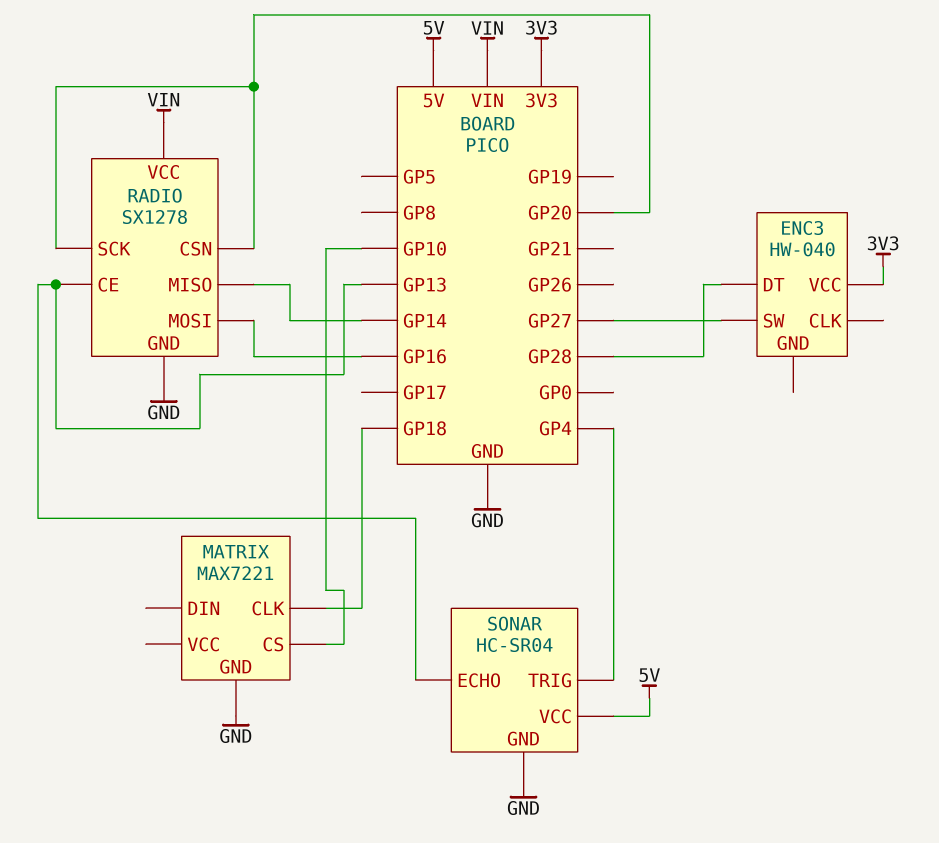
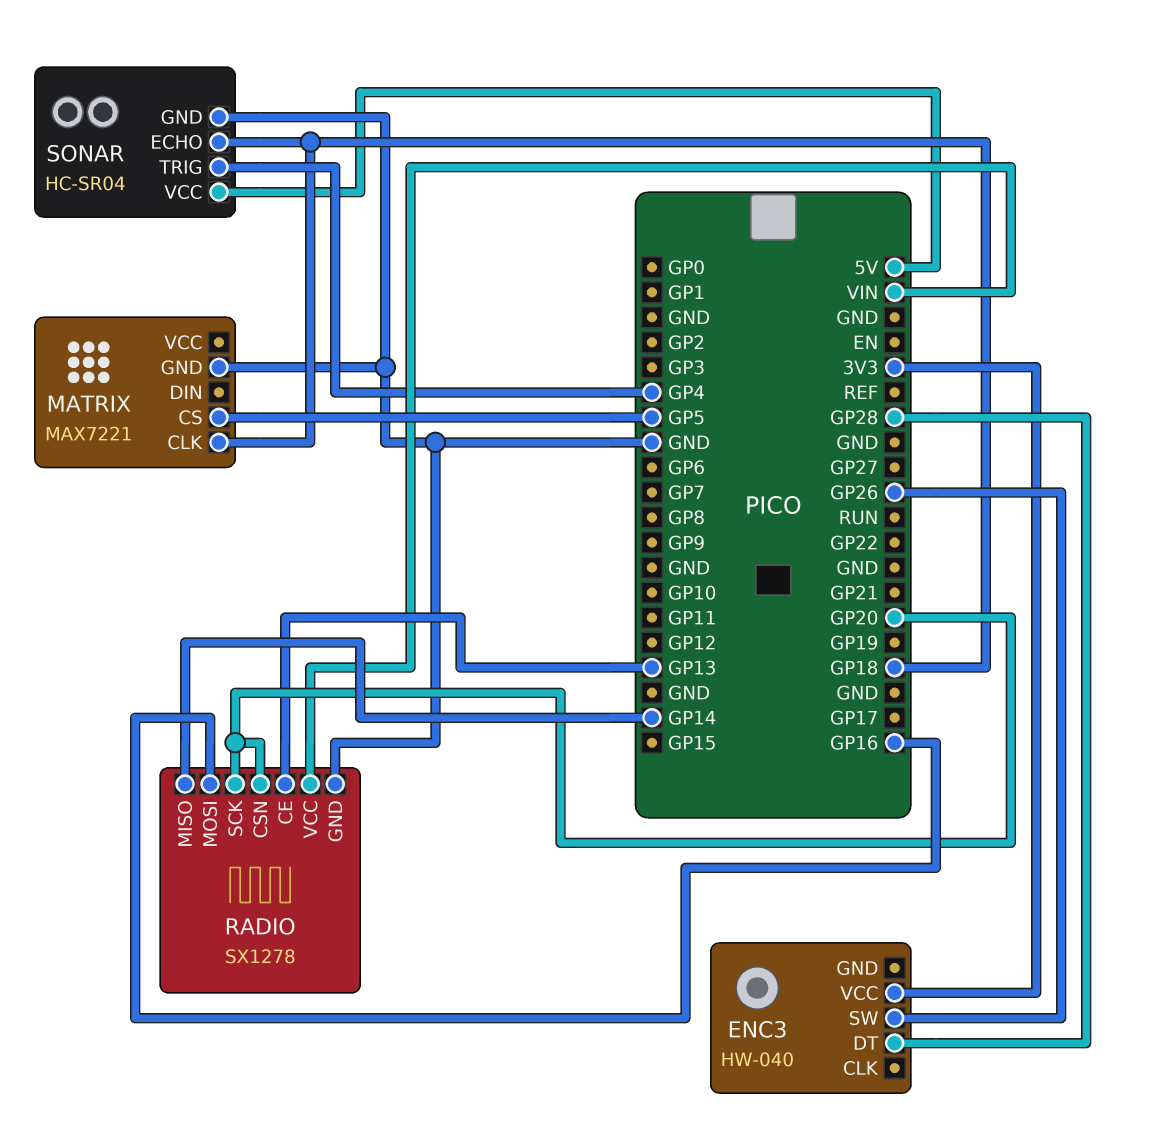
ENC3 pin SW: GP27 -> GP26
MATRIX pin CS: GP10 -> GP5
SONAR pin ECHO: GP13 -> GP18

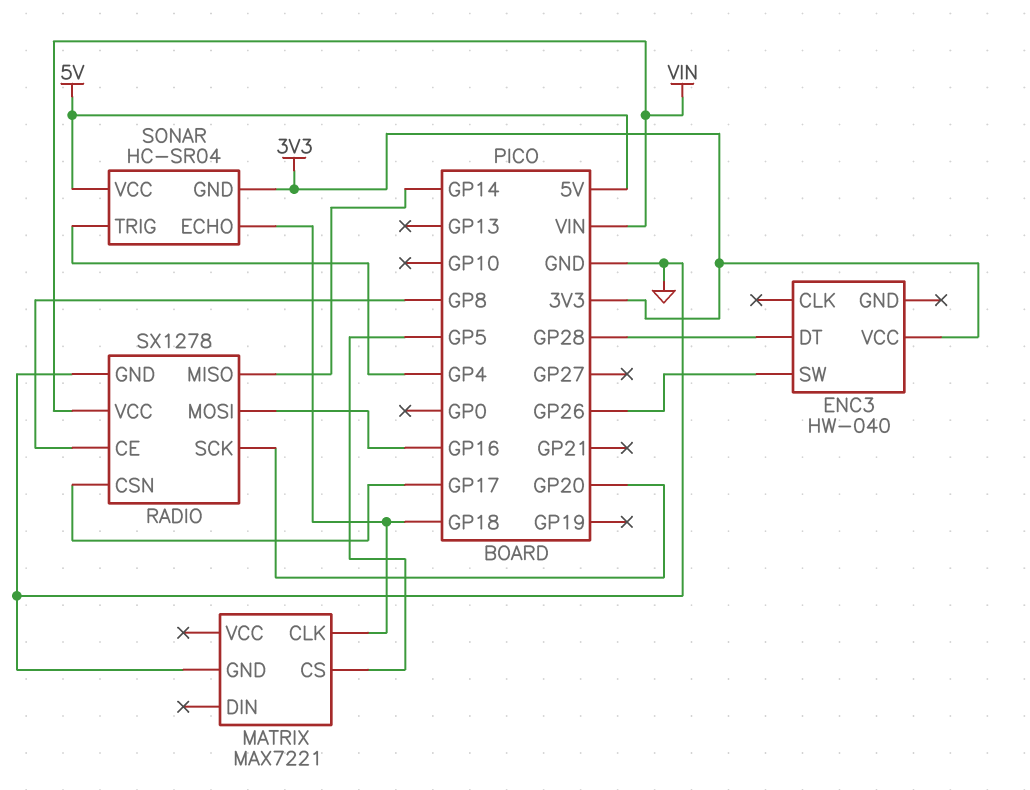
RADIO pin CE: GP13 -> GP8
RADIO pin CSN: GP20 -> GP17
SONAR pin GND: GND -> 3V3

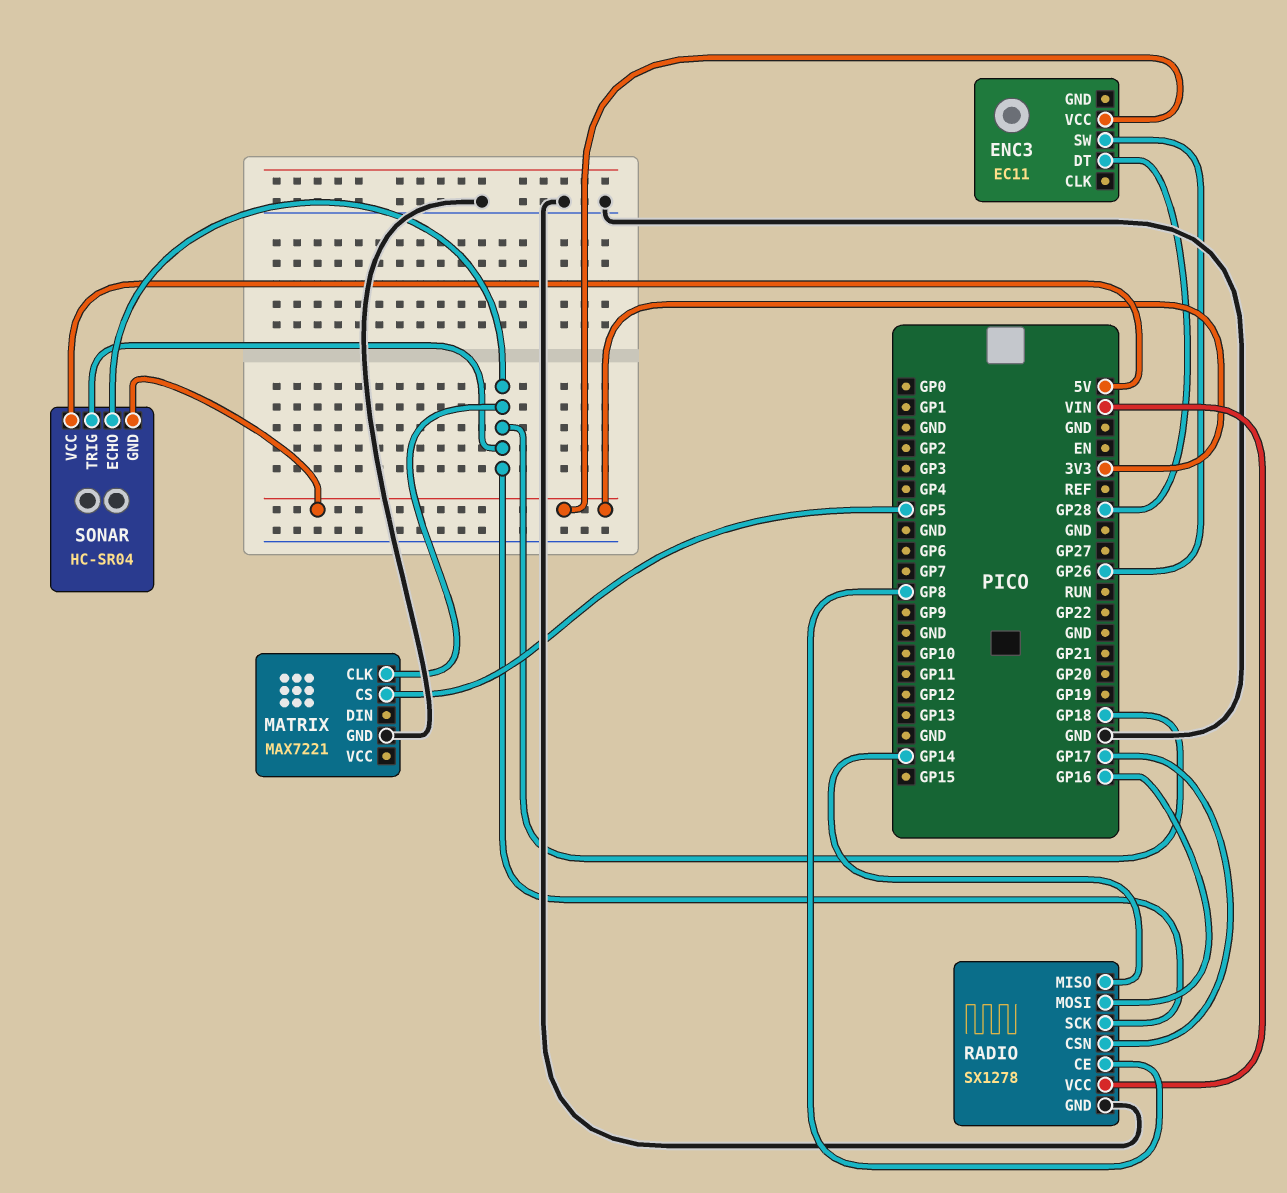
ENC3: HW-040 -> EC11
RADIO pin SCK: GP20 -> GP18
SONAR pin TRIG: GP4 -> GP18

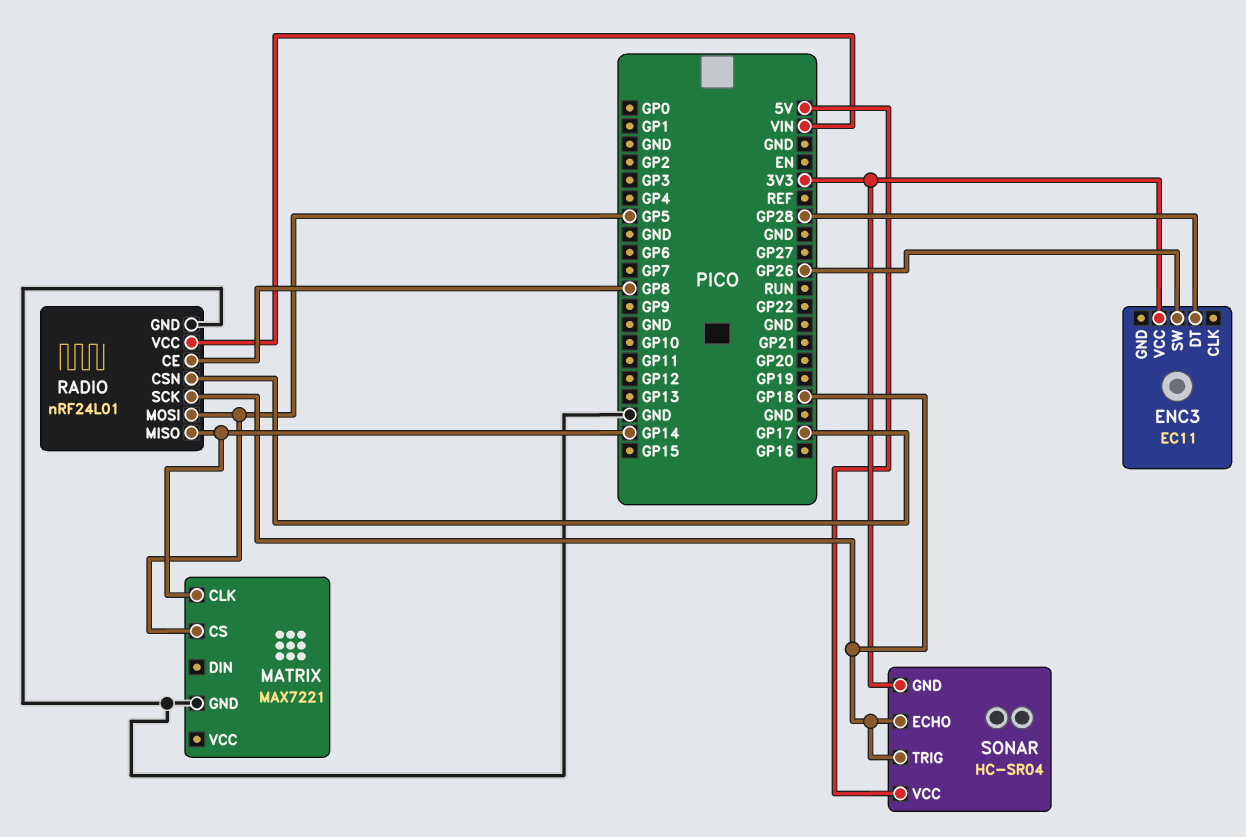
MATRIX pin CLK: GP18 -> GP14
RADIO: SX1278 -> nRF24L01
RADIO pin MOSI: GP16 -> GP5

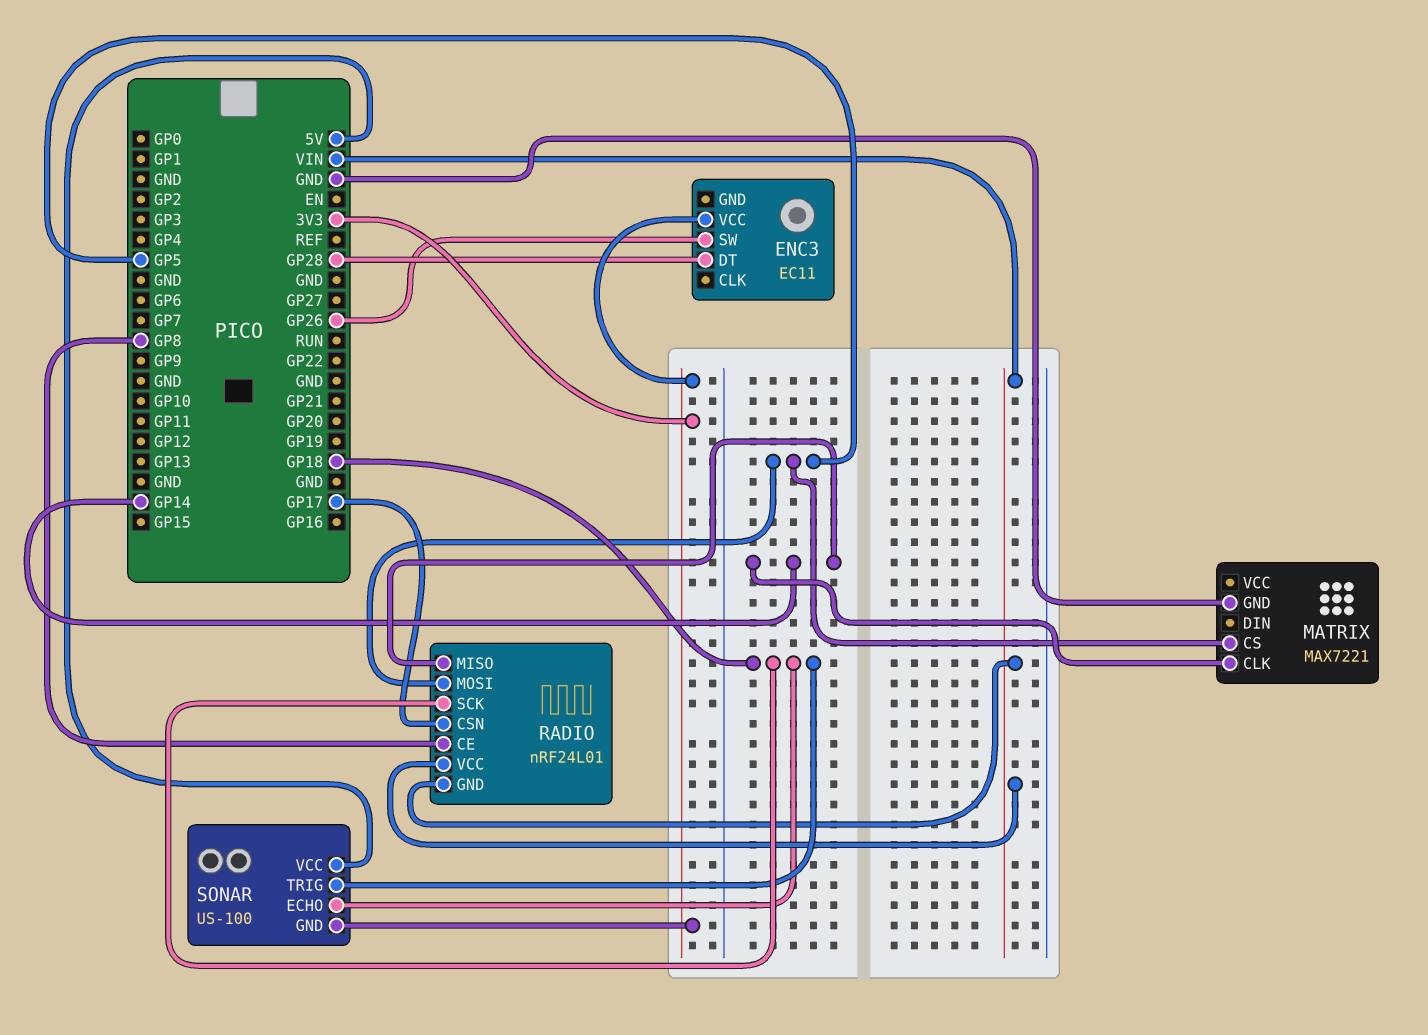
RADIO pin GND: GND -> VIN
SONAR: HC-SR04 -> US-100

